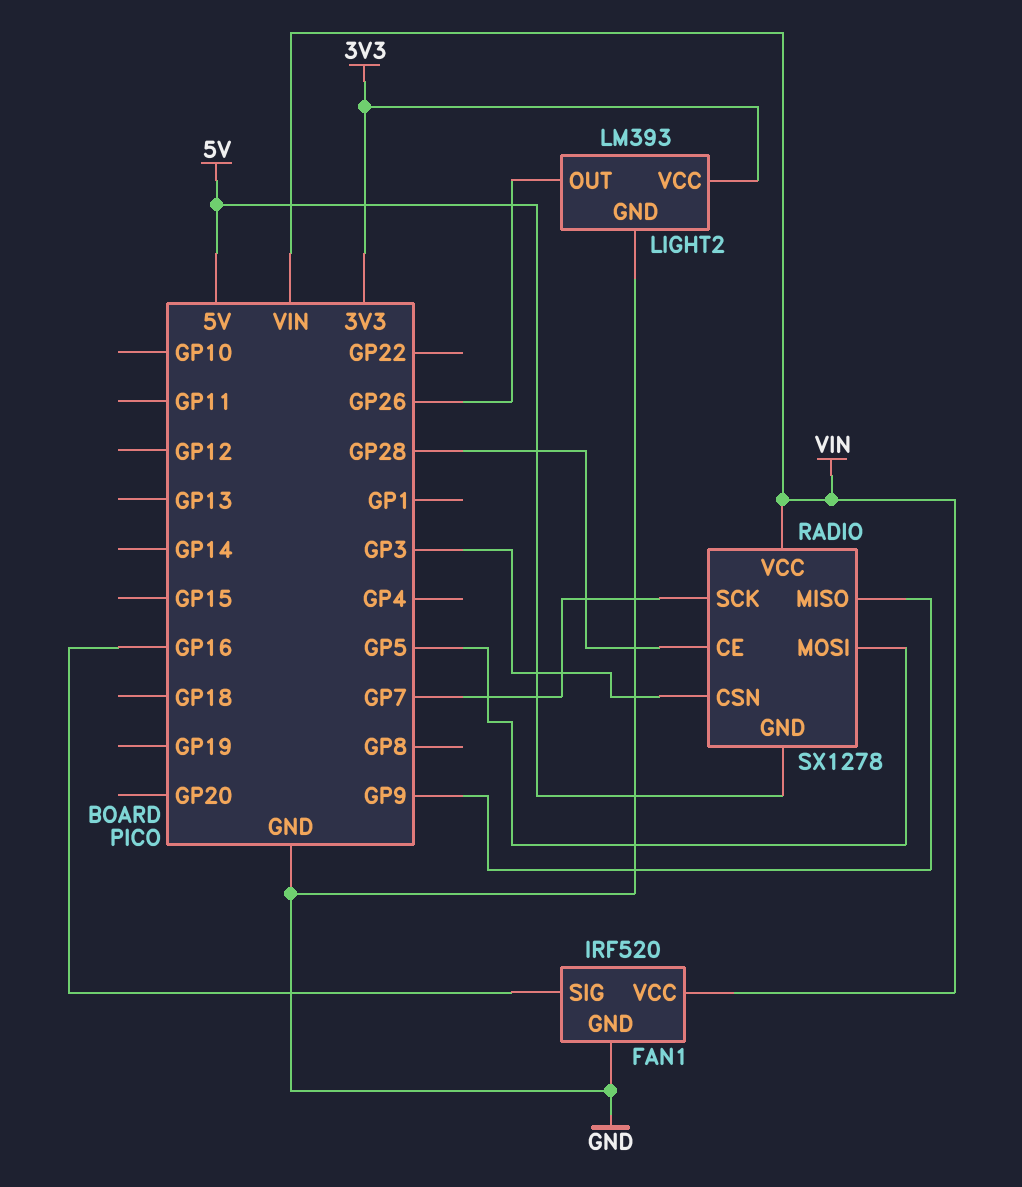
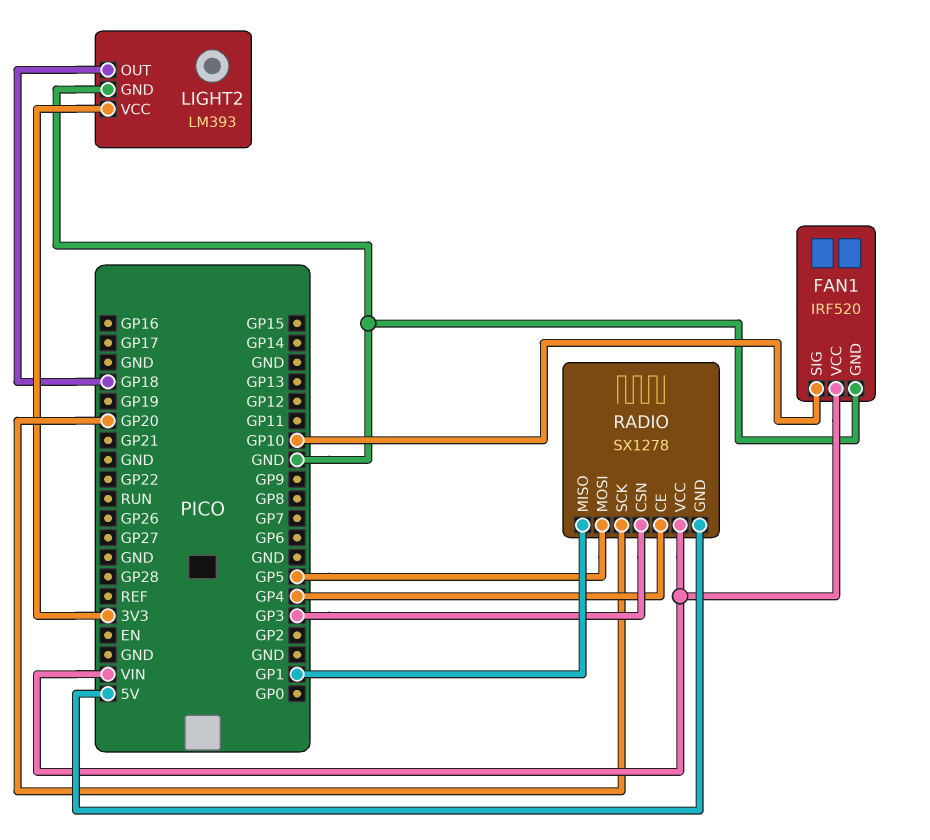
FAN1 pin SIG: GP16 -> GP10
LIGHT2 pin OUT: GP26 -> GP18
RADIO pin CE: GP28 -> GP4
RADIO pin MISO: GP9 -> GP1
RADIO pin SCK: GP7 -> GP20

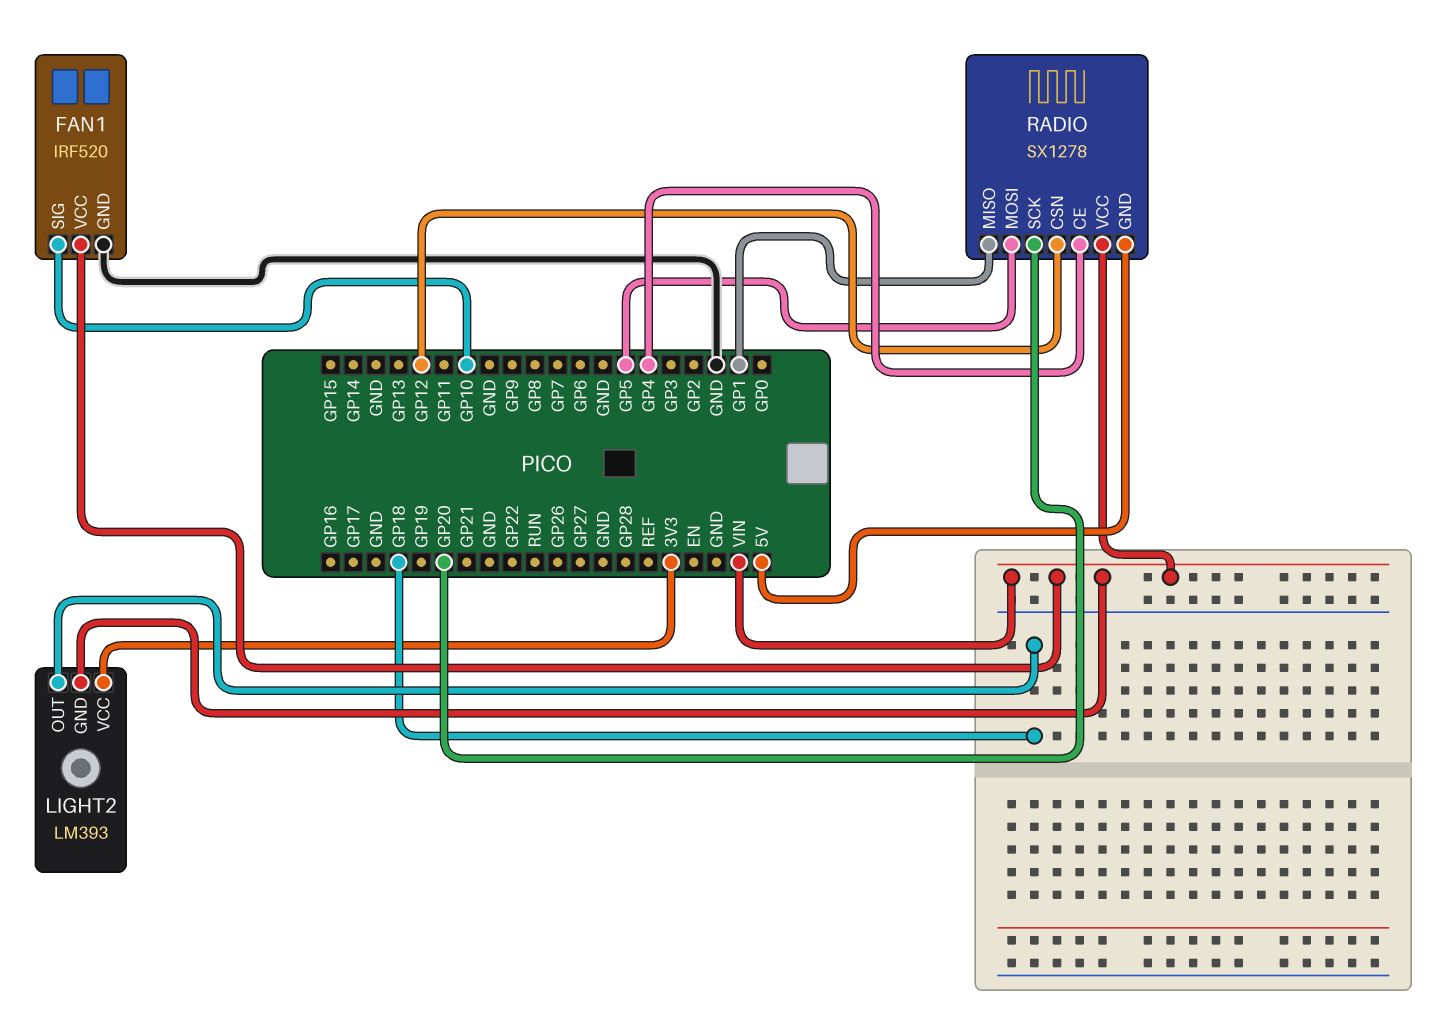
LIGHT2 pin GND: GND -> VIN
RADIO pin CSN: GP3 -> GP12

